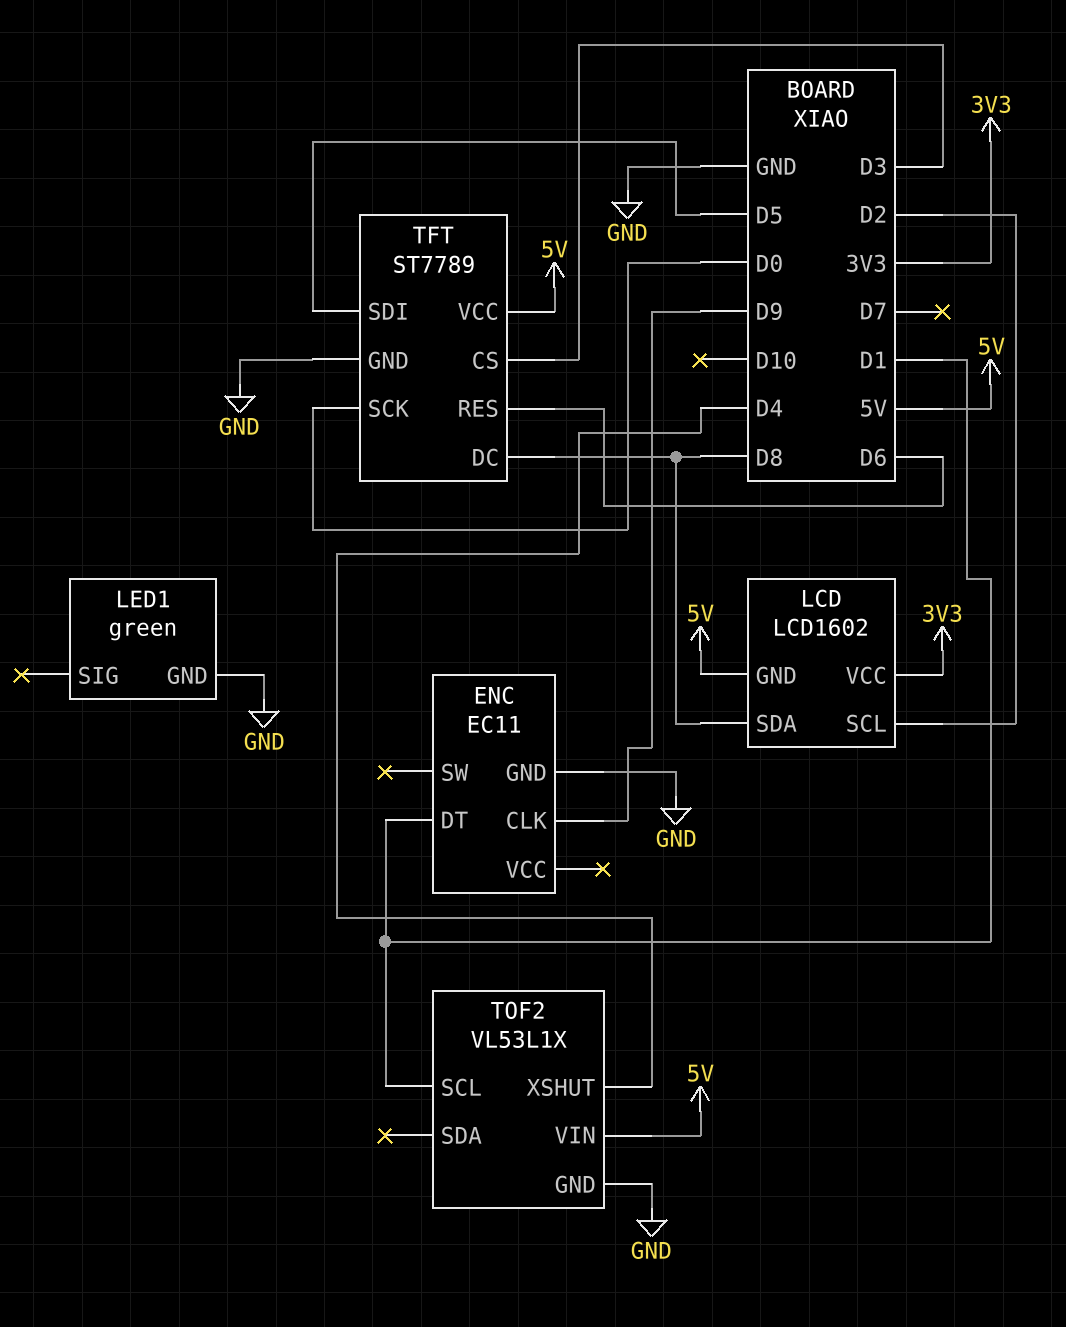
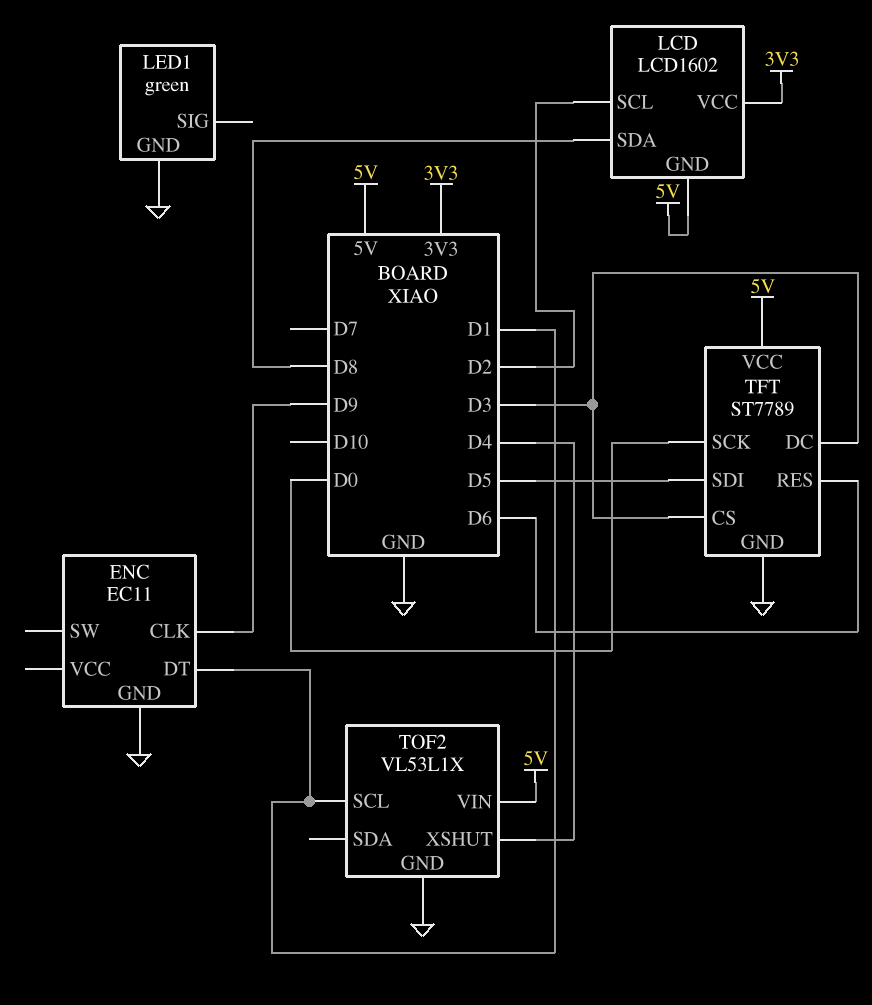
TFT pin DC: D8 -> D3

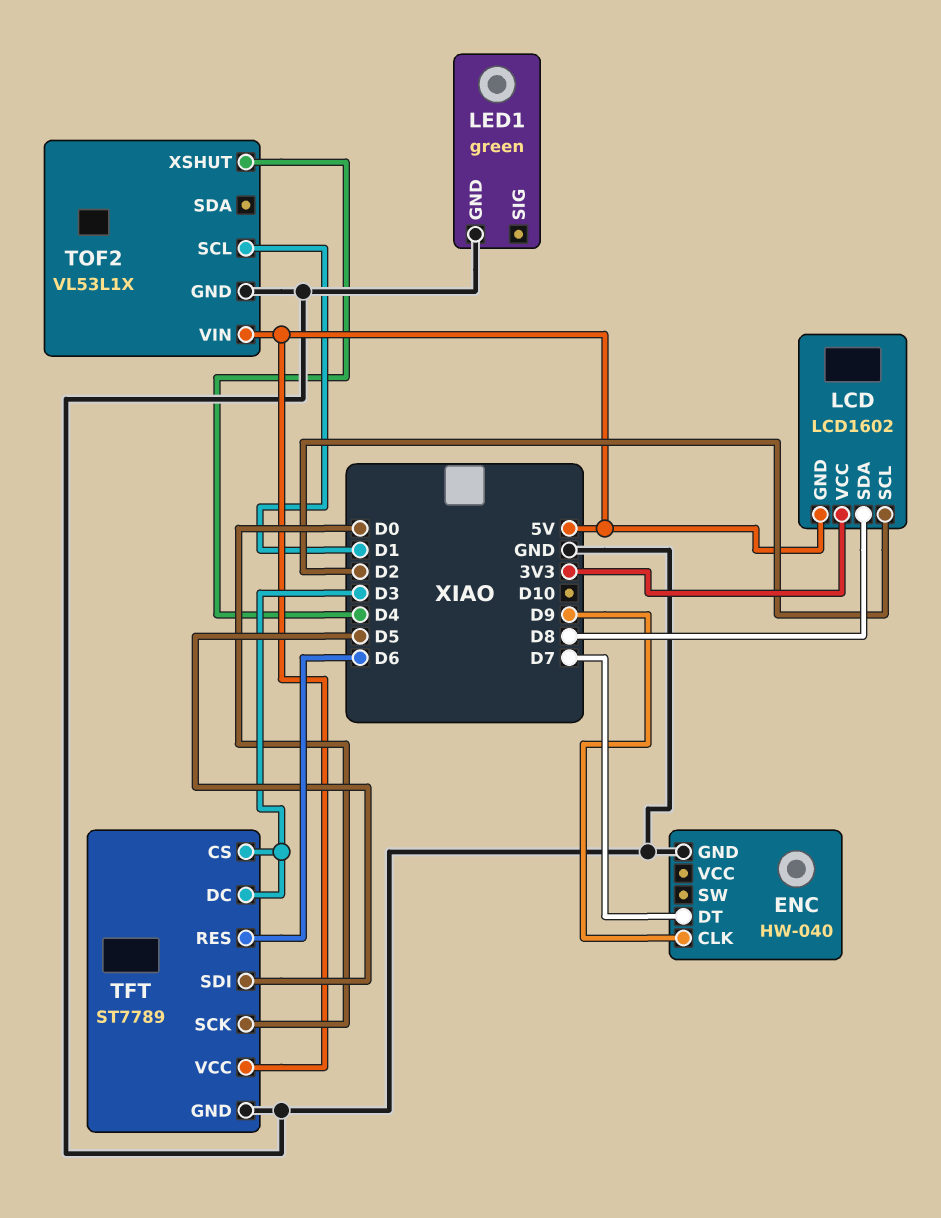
ENC: EC11 -> HW-040
ENC pin DT: D1 -> D7

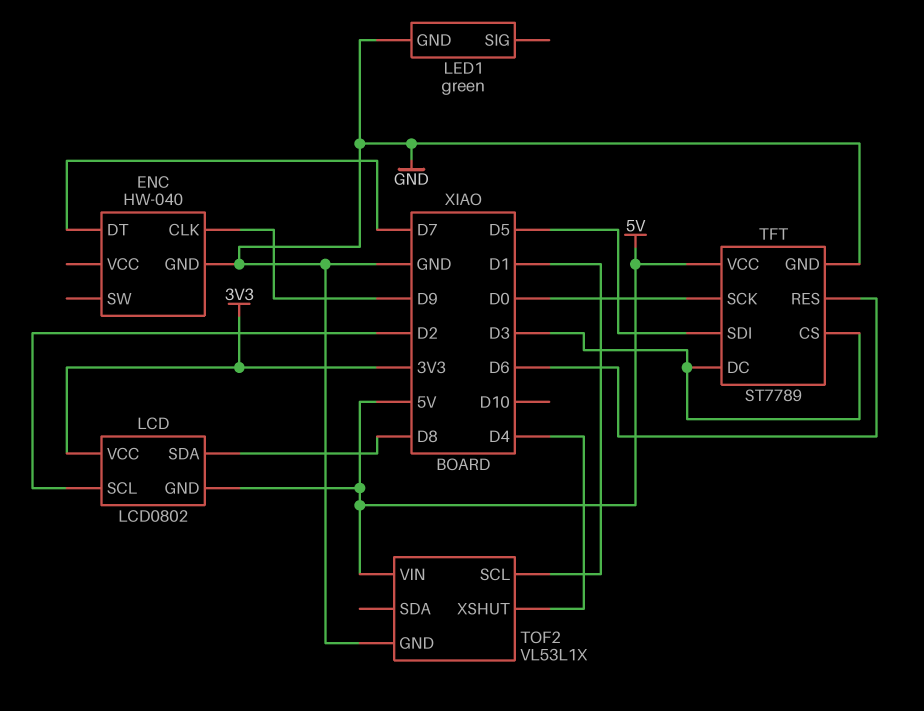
LCD: LCD1602 -> LCD0802

